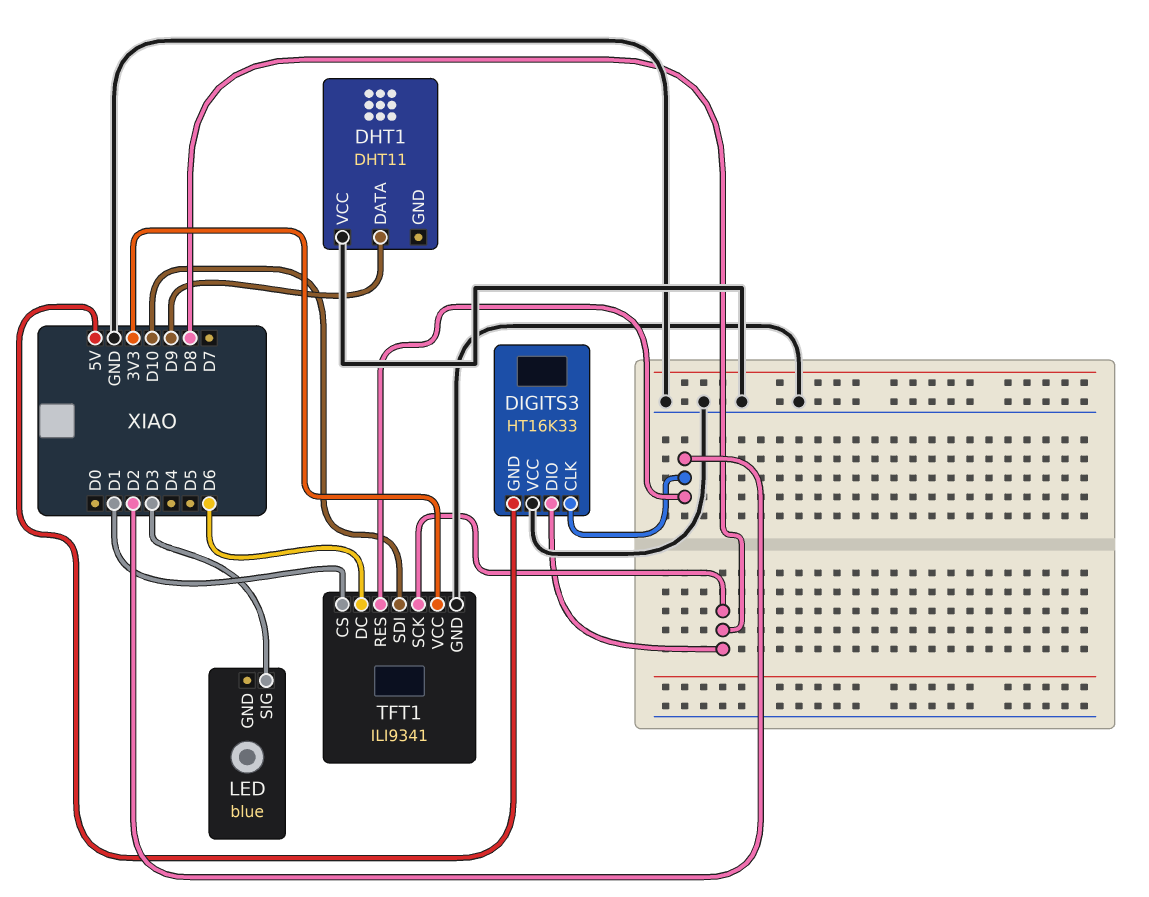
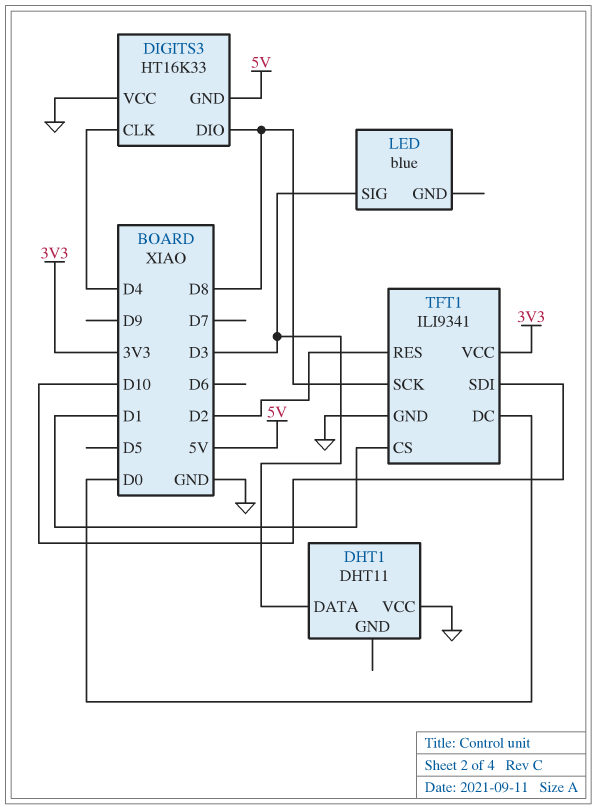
DHT1 pin DATA: D9 -> D3
DIGITS3 pin CLK: D2 -> D4
TFT1 pin DC: D6 -> D0

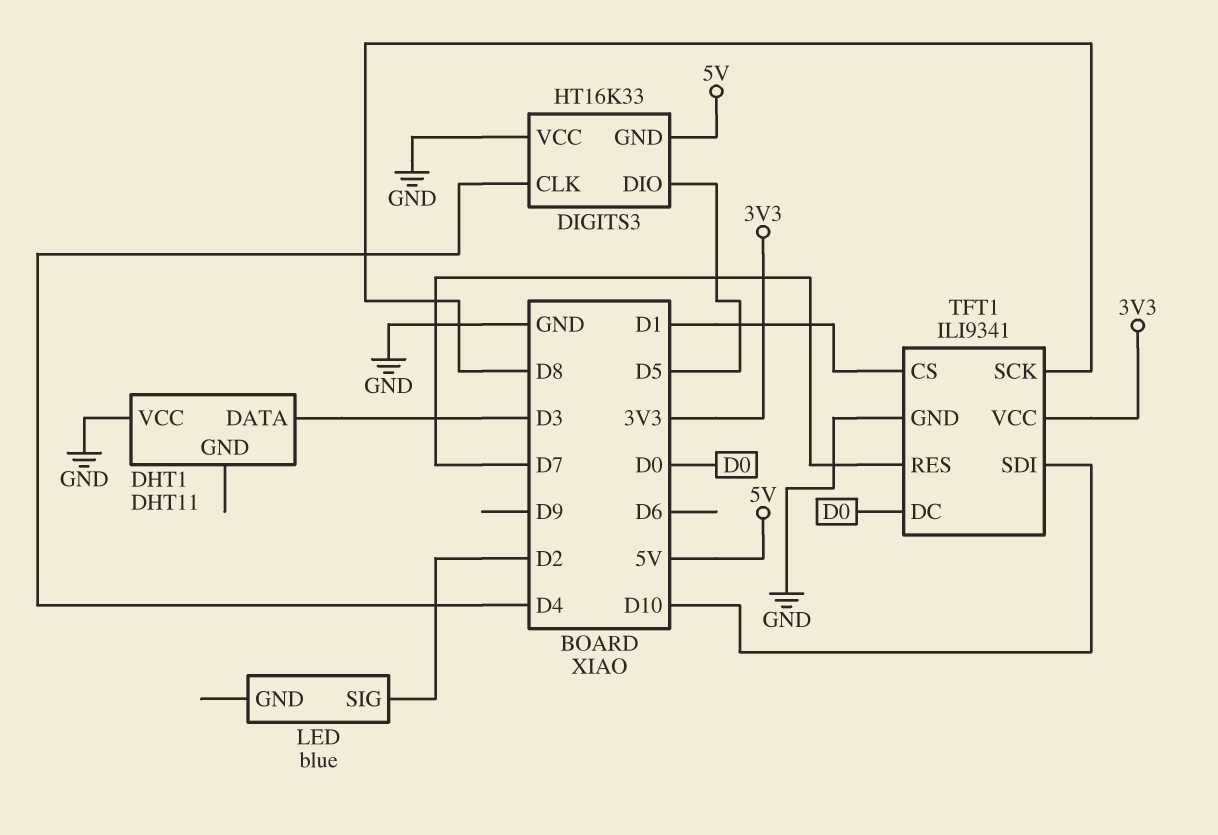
DIGITS3 pin DIO: D8 -> D5
LED pin SIG: D3 -> D2
TFT1 pin RES: D2 -> D7

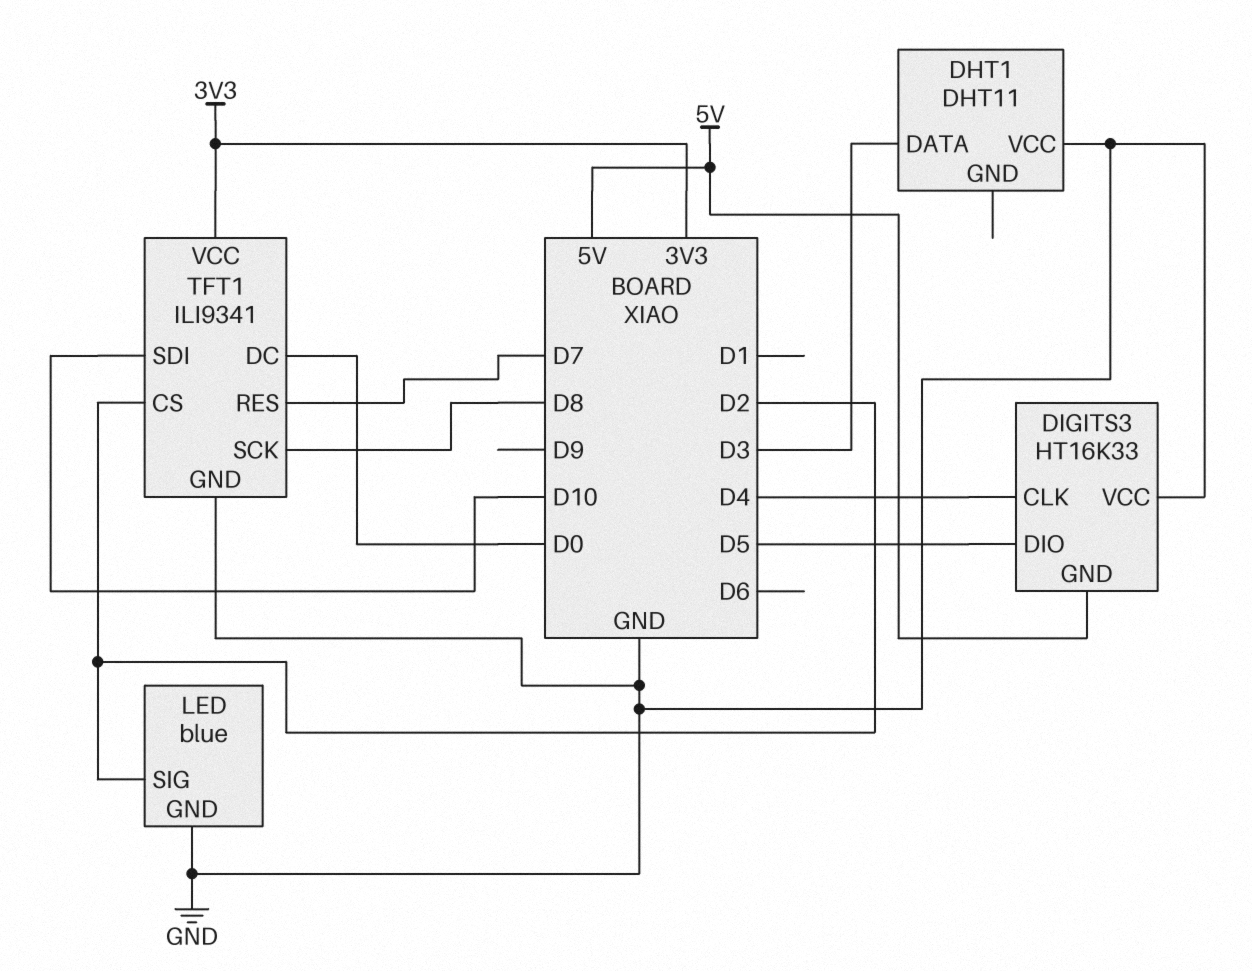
LED pin GND: none -> GND
TFT1 pin CS: D1 -> D2

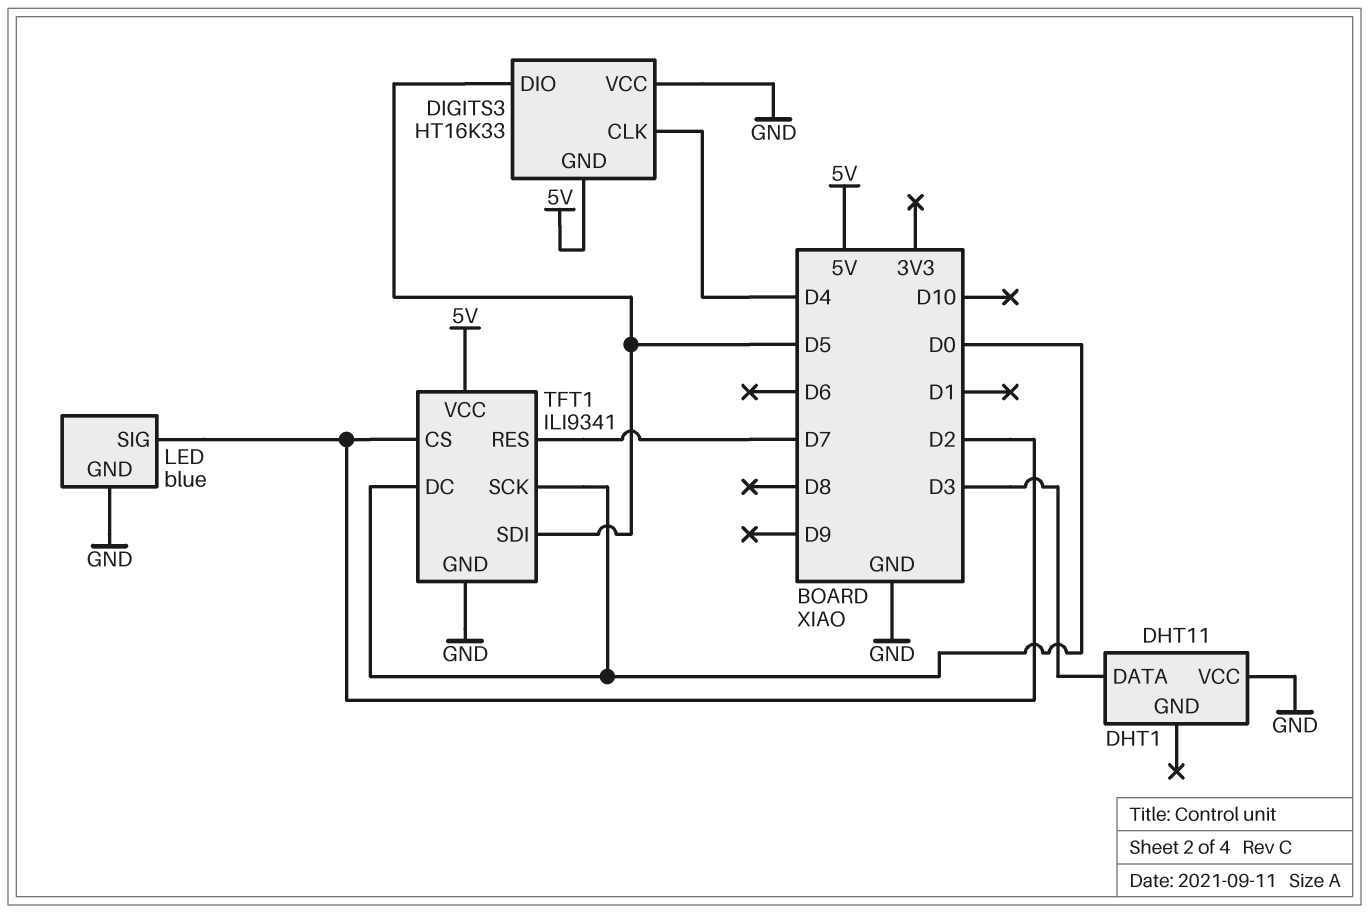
TFT1 pin SCK: D8 -> D0
TFT1 pin SDI: D10 -> D5
TFT1 pin VCC: 3V3 -> 5V

